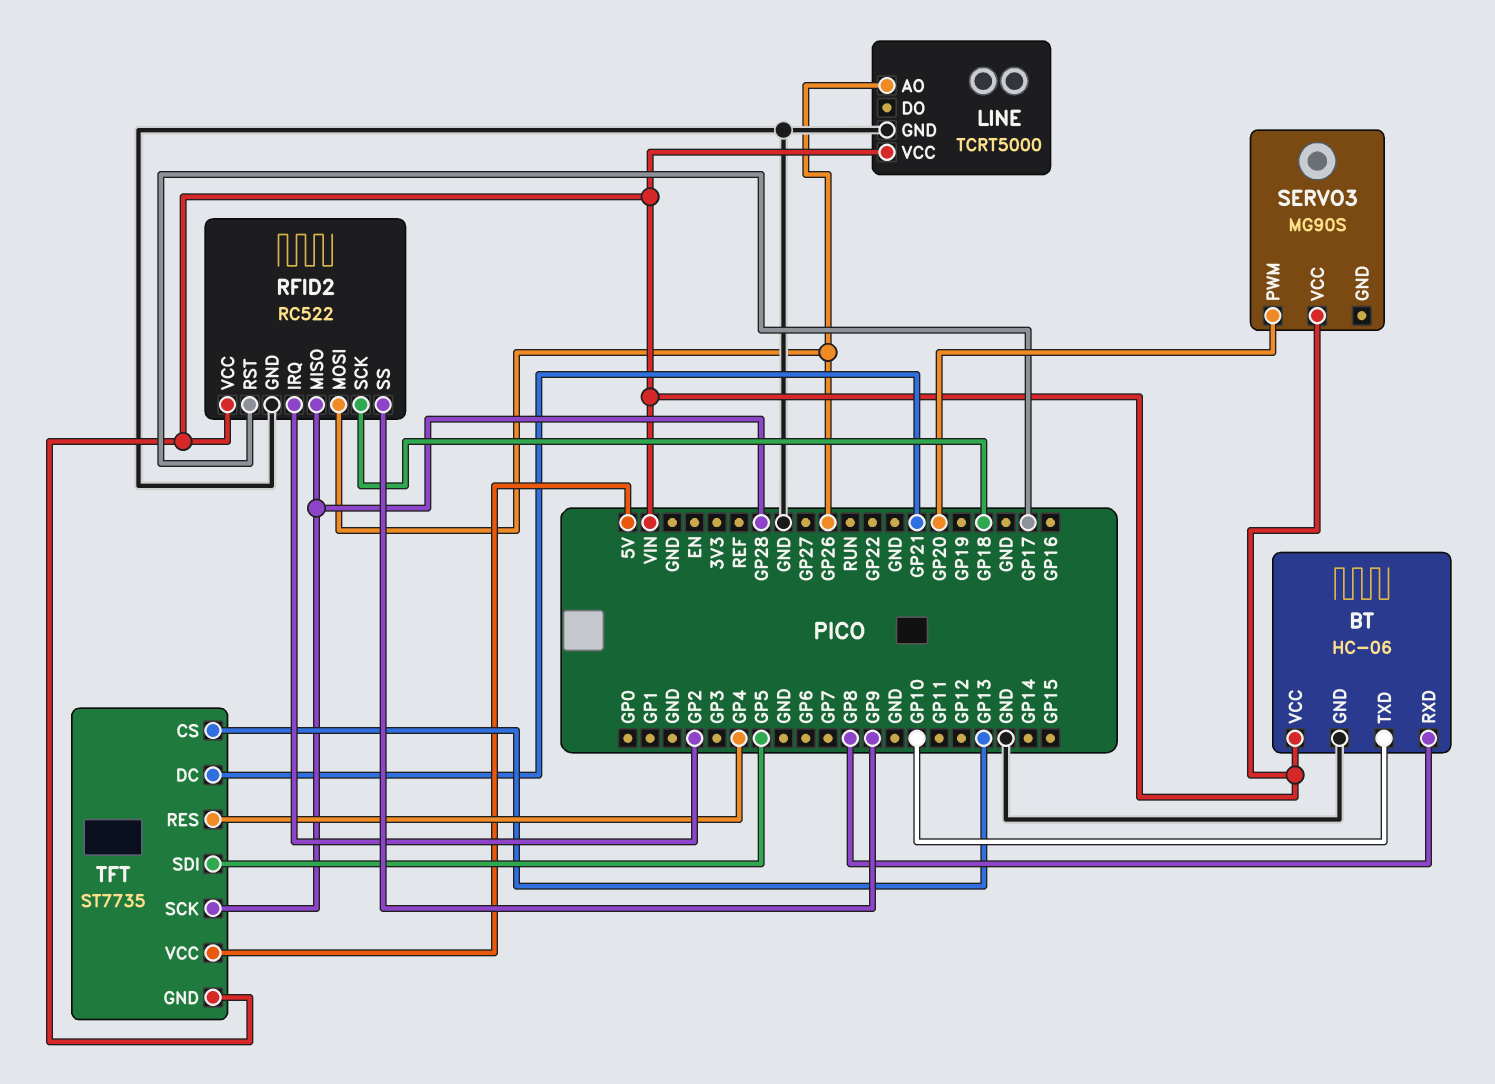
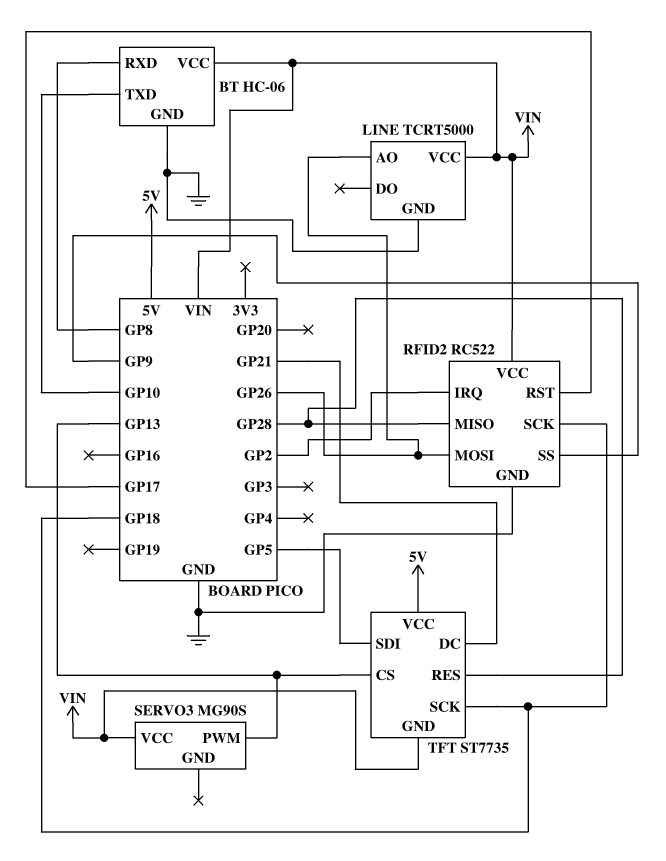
SERVO3 pin PWM: GP20 -> GP13
TFT pin RES: GP4 -> GP28
TFT pin SCK: GP28 -> GP18

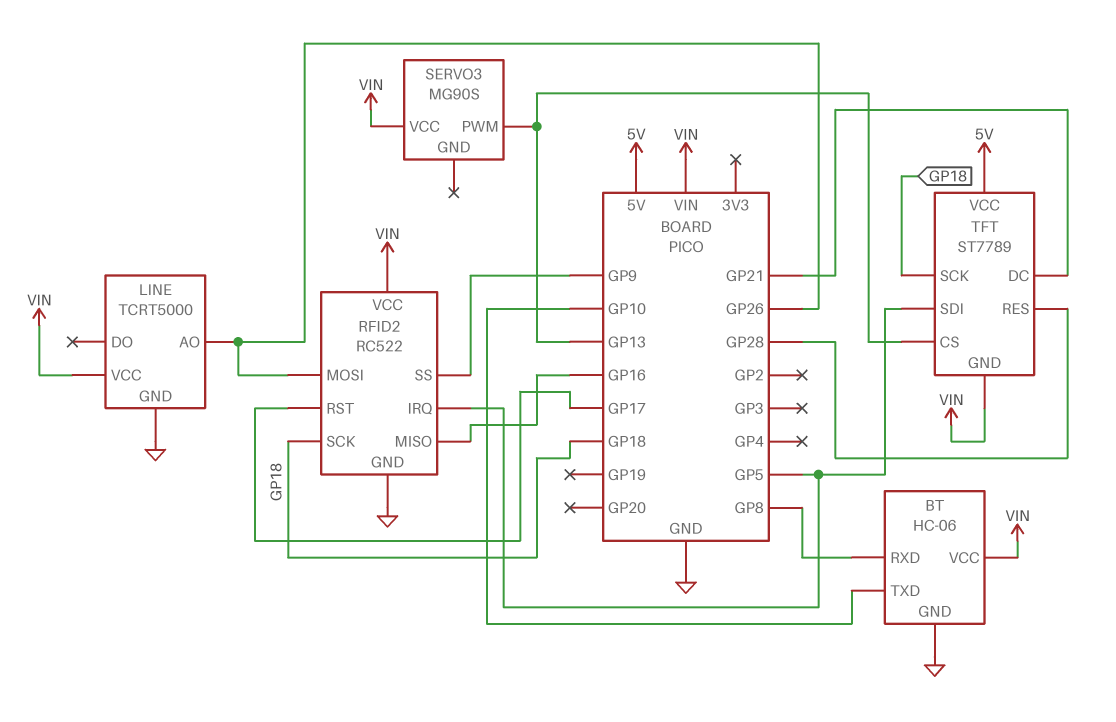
RFID2 pin IRQ: GP2 -> GP5
RFID2 pin MISO: GP28 -> GP16
TFT: ST7735 -> ST7789

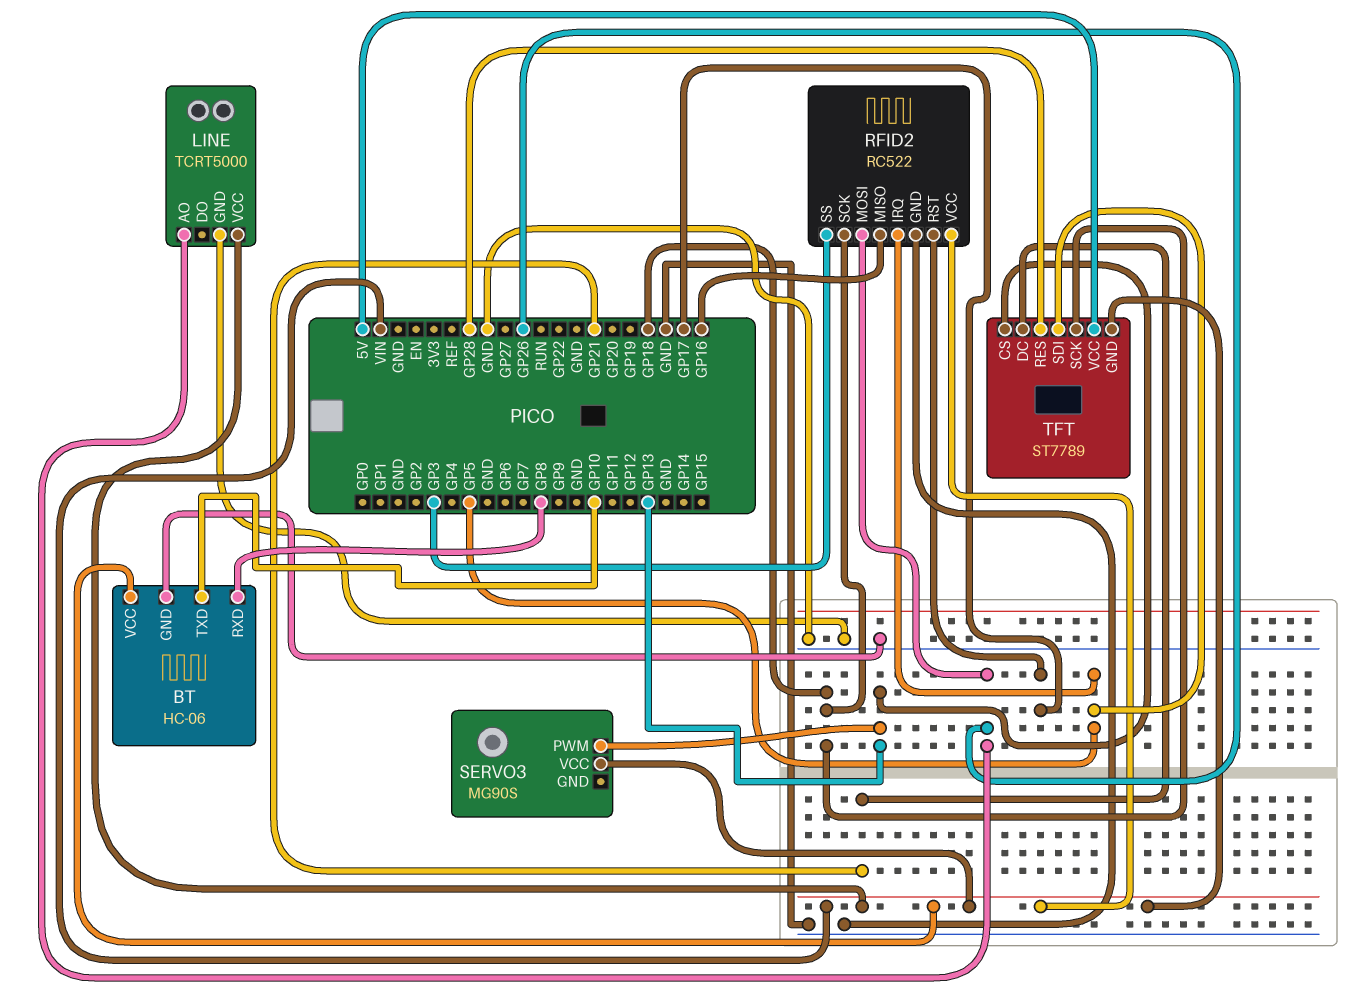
RFID2 pin SS: GP9 -> GP3

